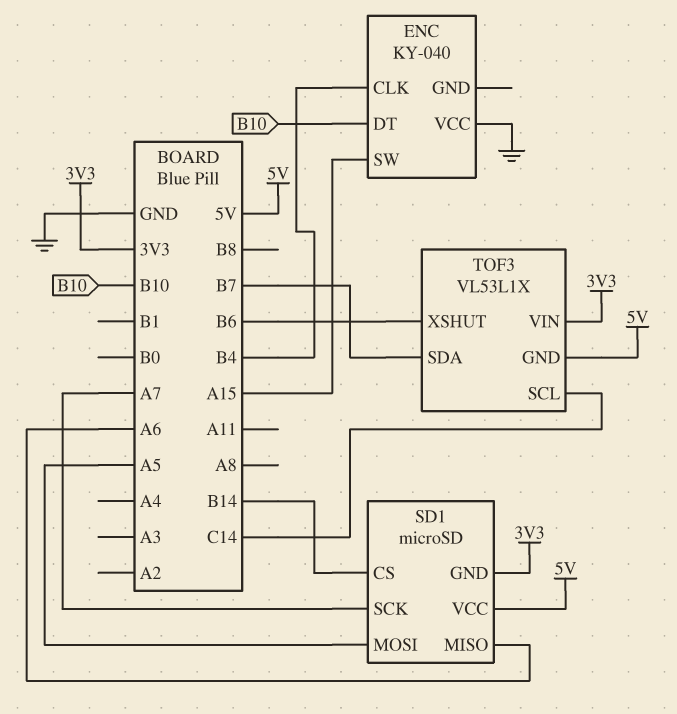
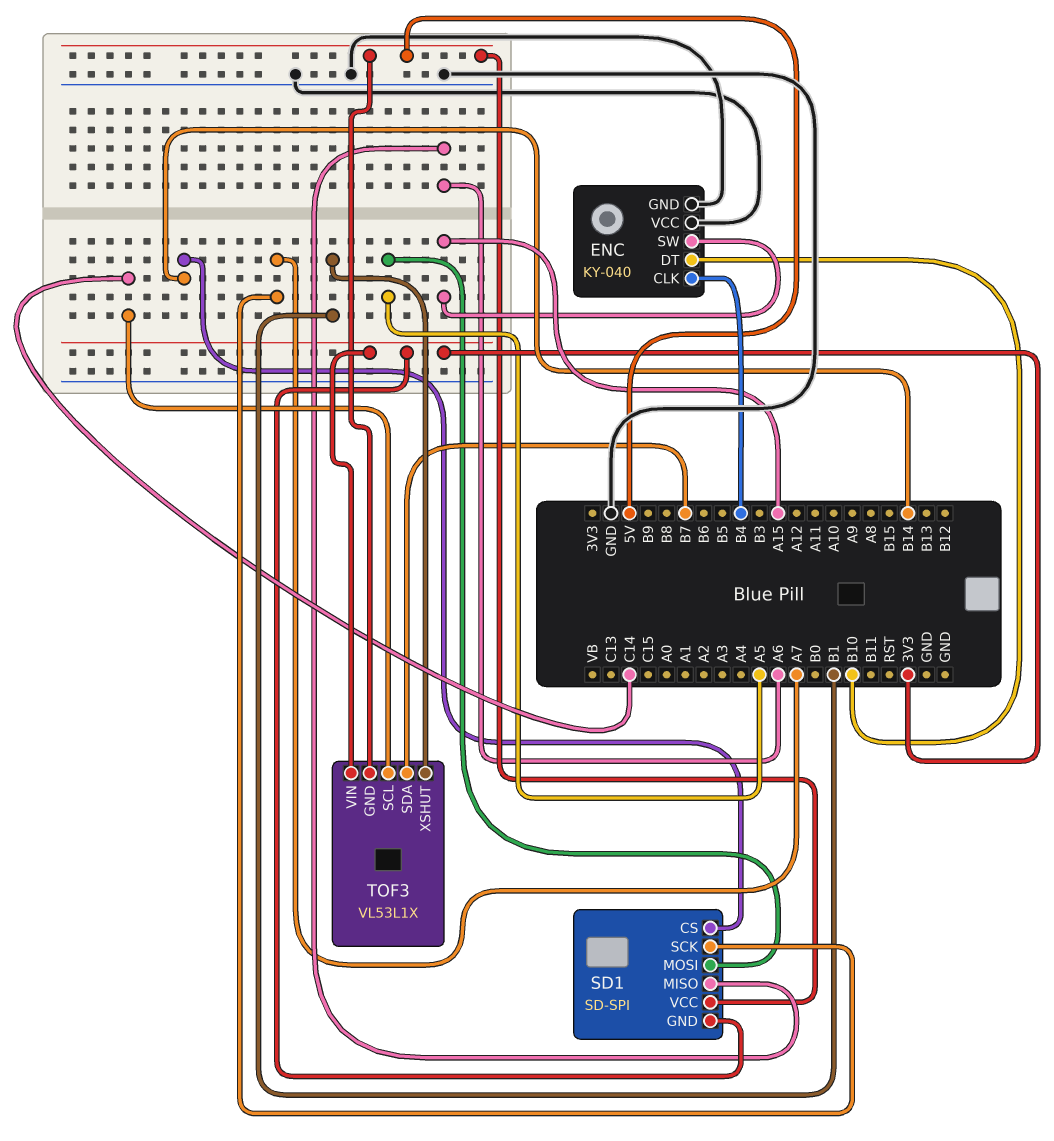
ENC pin GND: none -> GND
SD1: microSD -> SD-SPI
TOF3 pin XSHUT: B6 -> B1

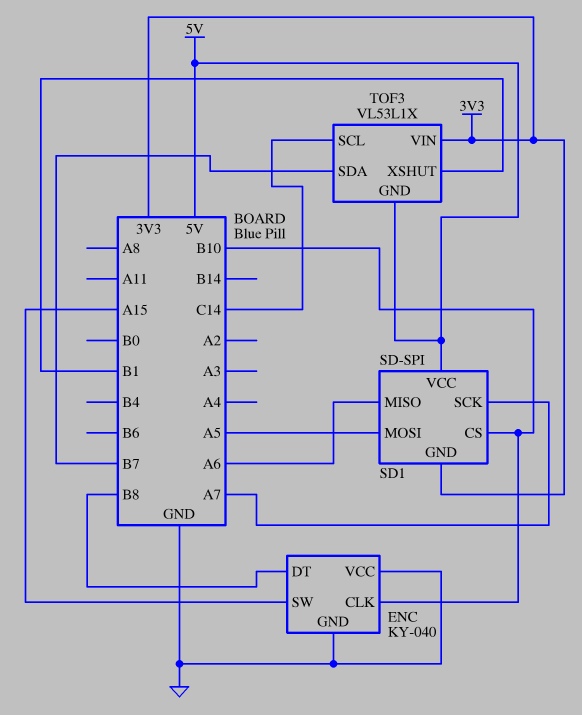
ENC pin CLK: B4 -> B10
ENC pin DT: B10 -> B8
SD1 pin CS: B14 -> B10

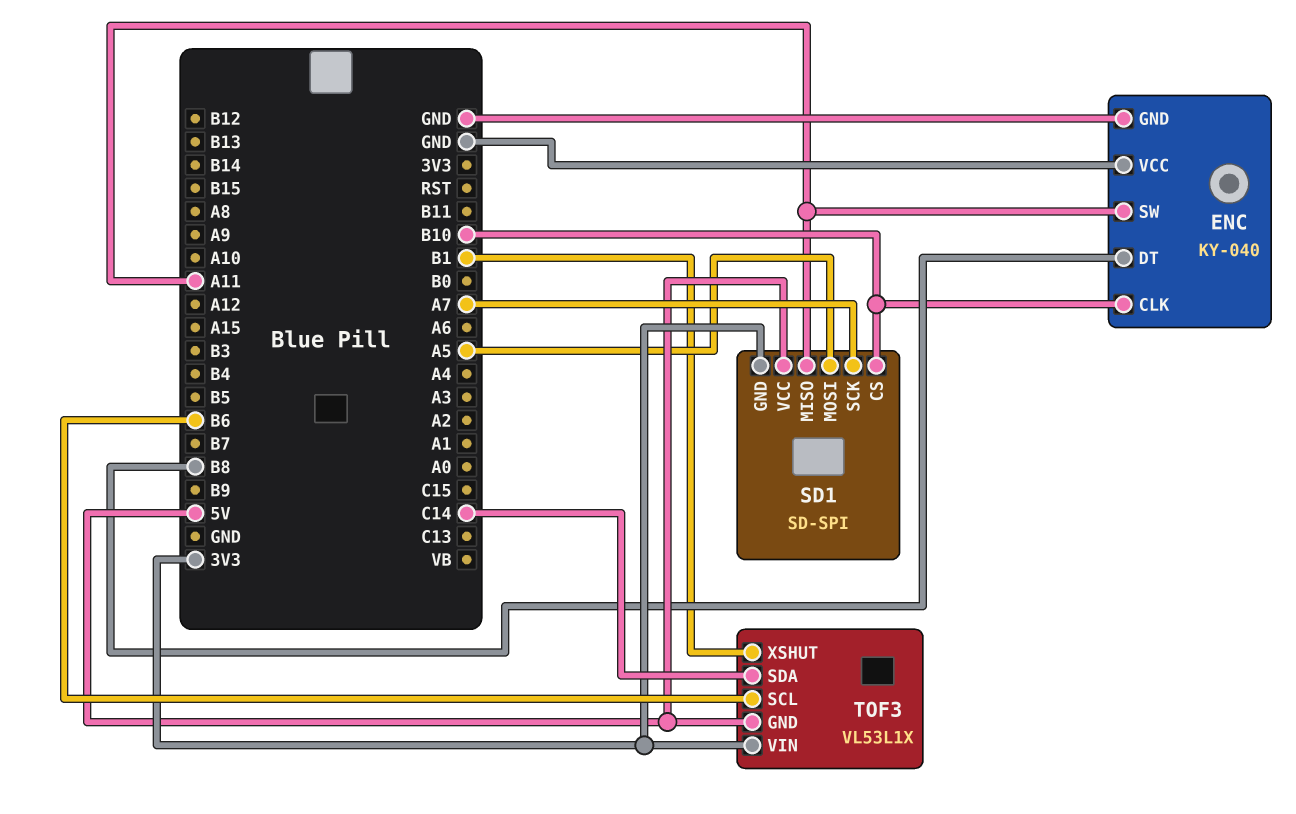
ENC pin SW: A15 -> A11
SD1 pin MISO: A6 -> A11
TOF3 pin SCL: C14 -> B6
TOF3 pin SDA: B7 -> C14

